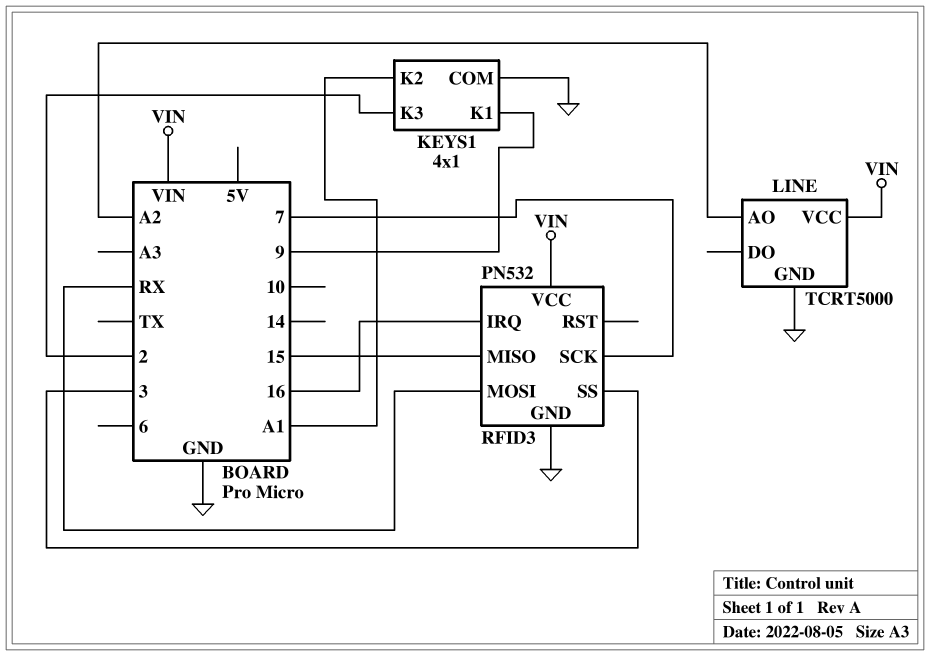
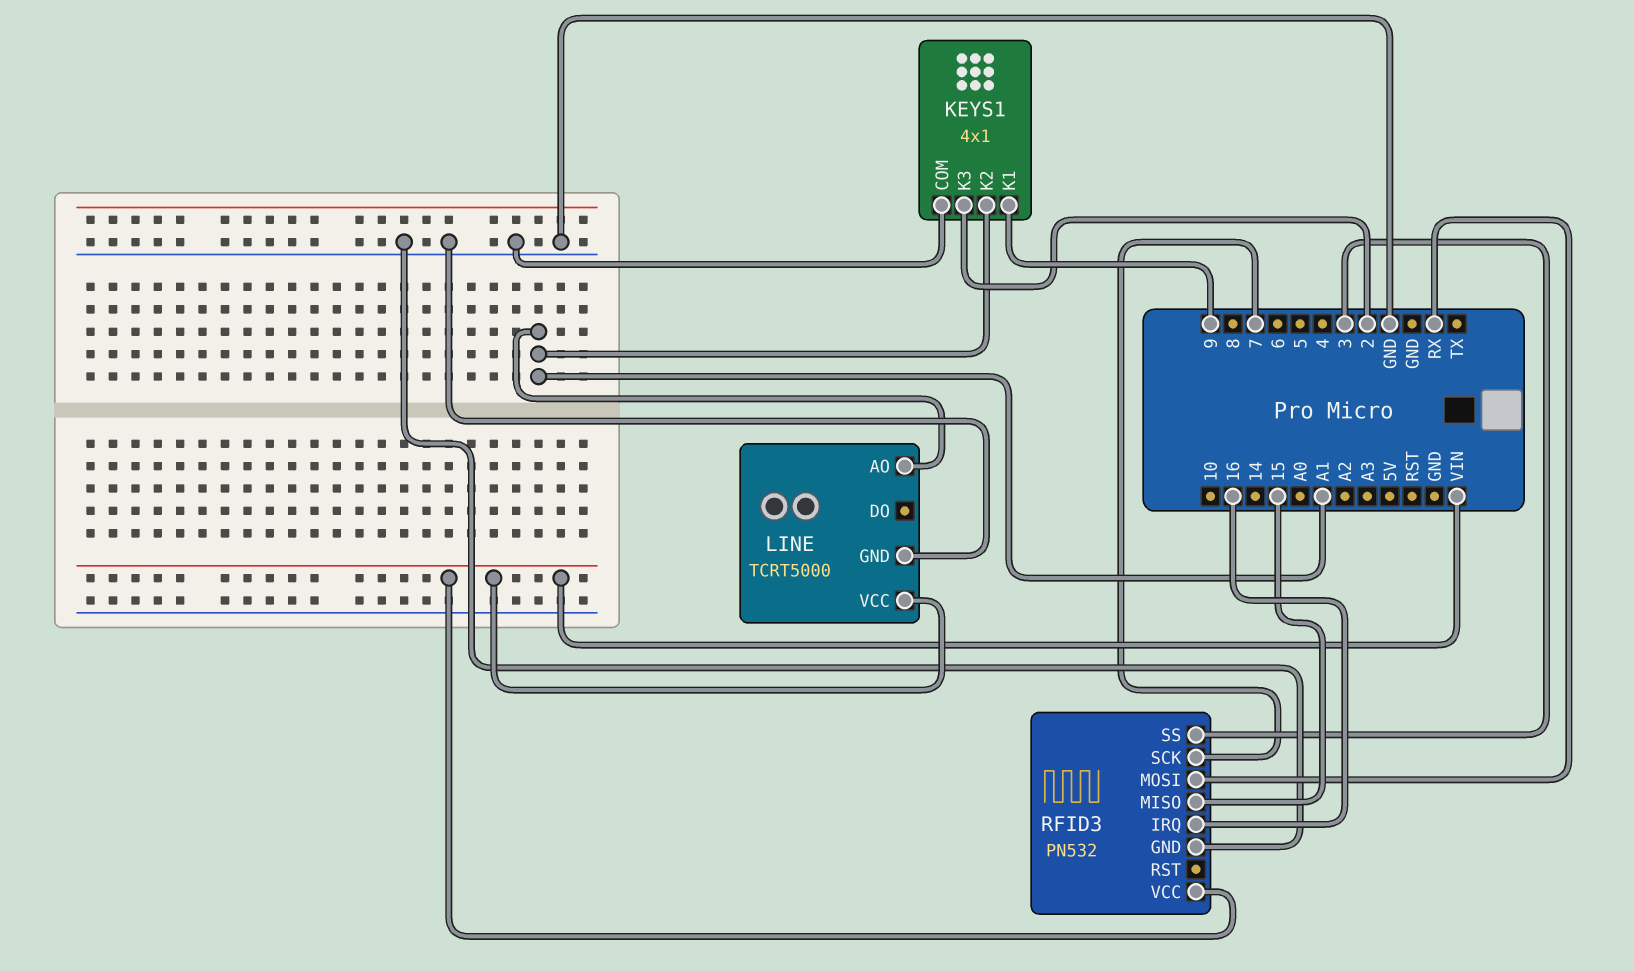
LINE pin AO: A2 -> A1

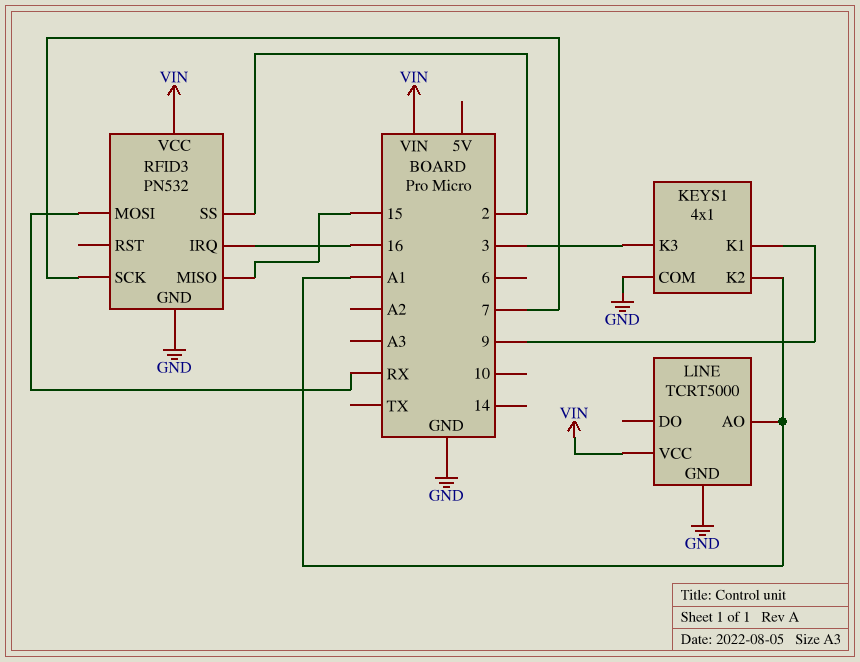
KEYS1 pin K3: 2 -> 3
RFID3 pin SS: 3 -> 2

